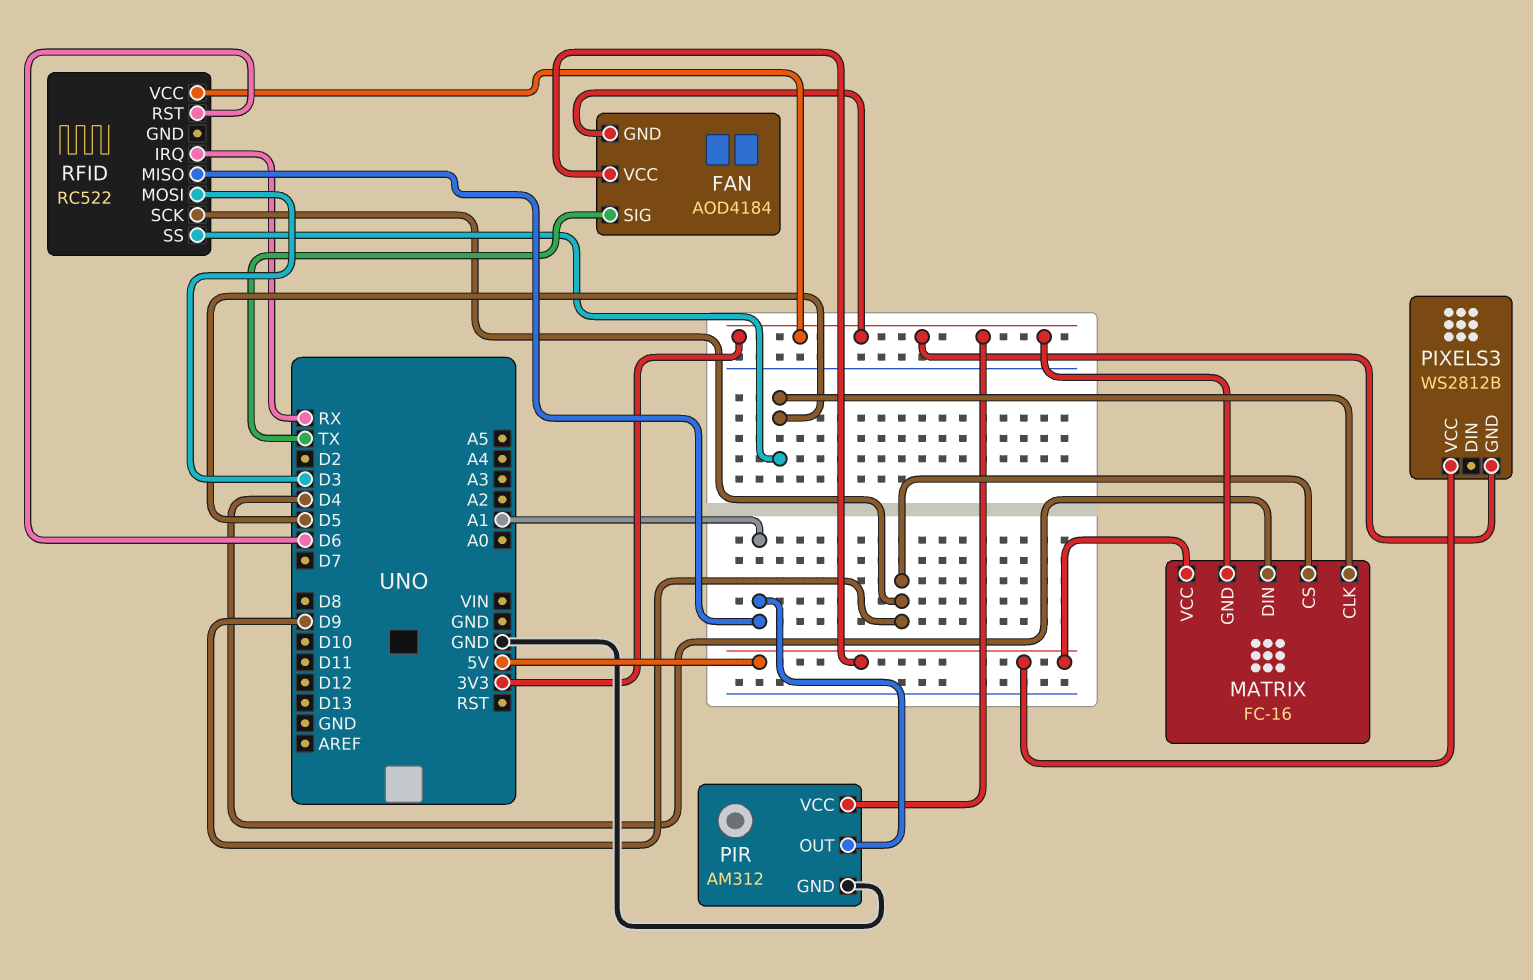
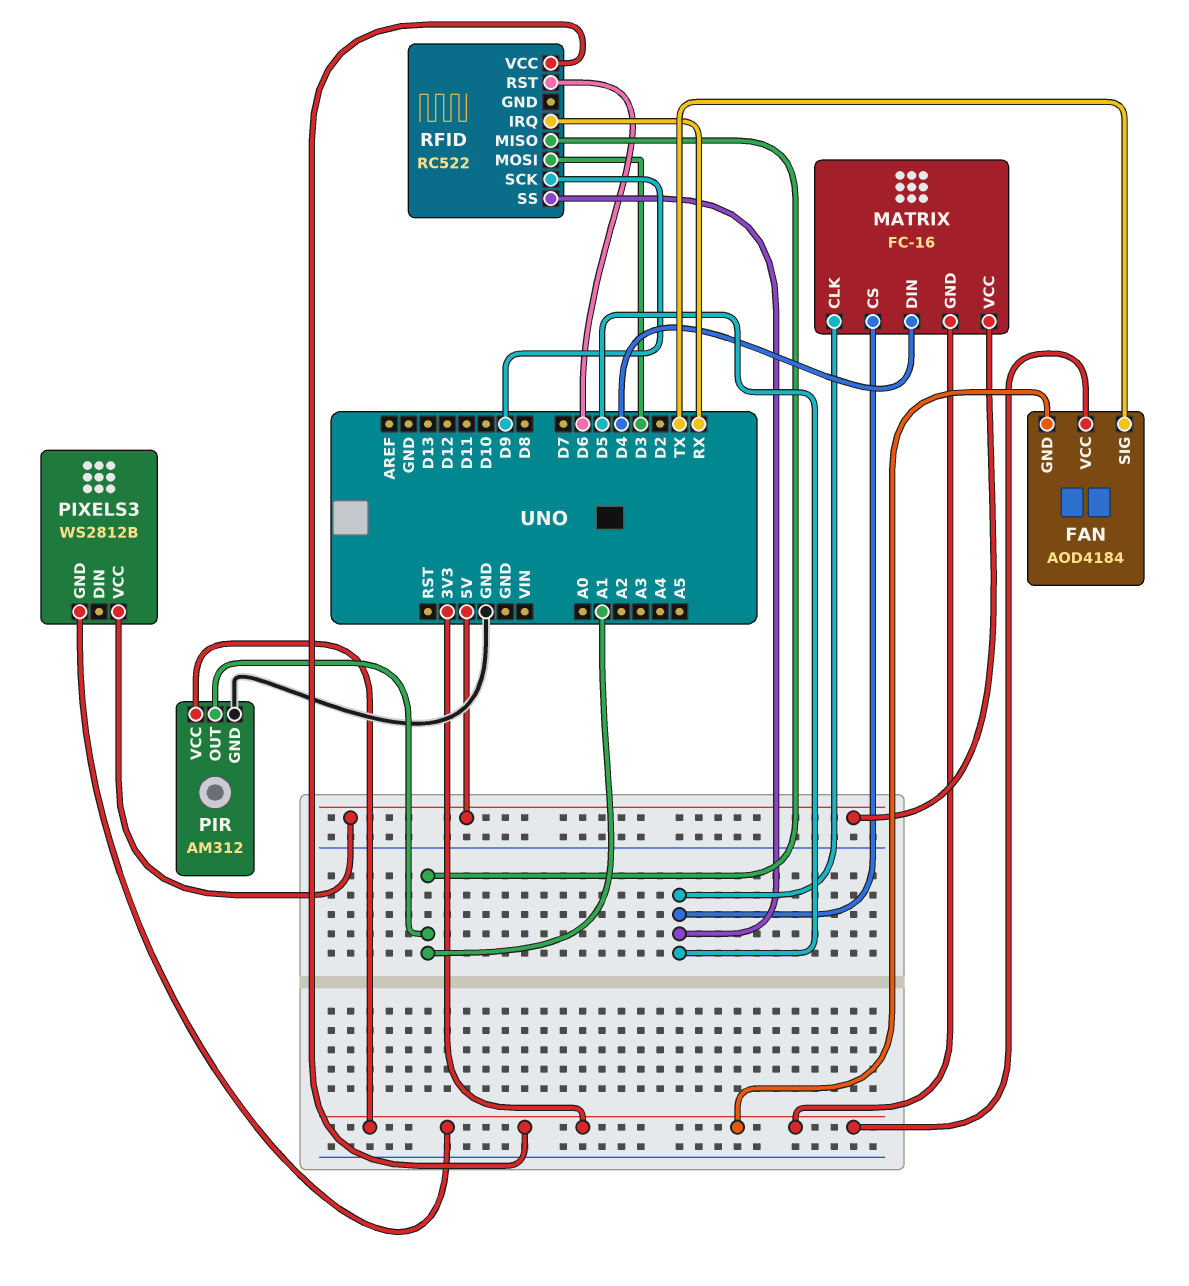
FAN pin VCC: 5V -> 3V3
MATRIX pin CS: D9 -> D5

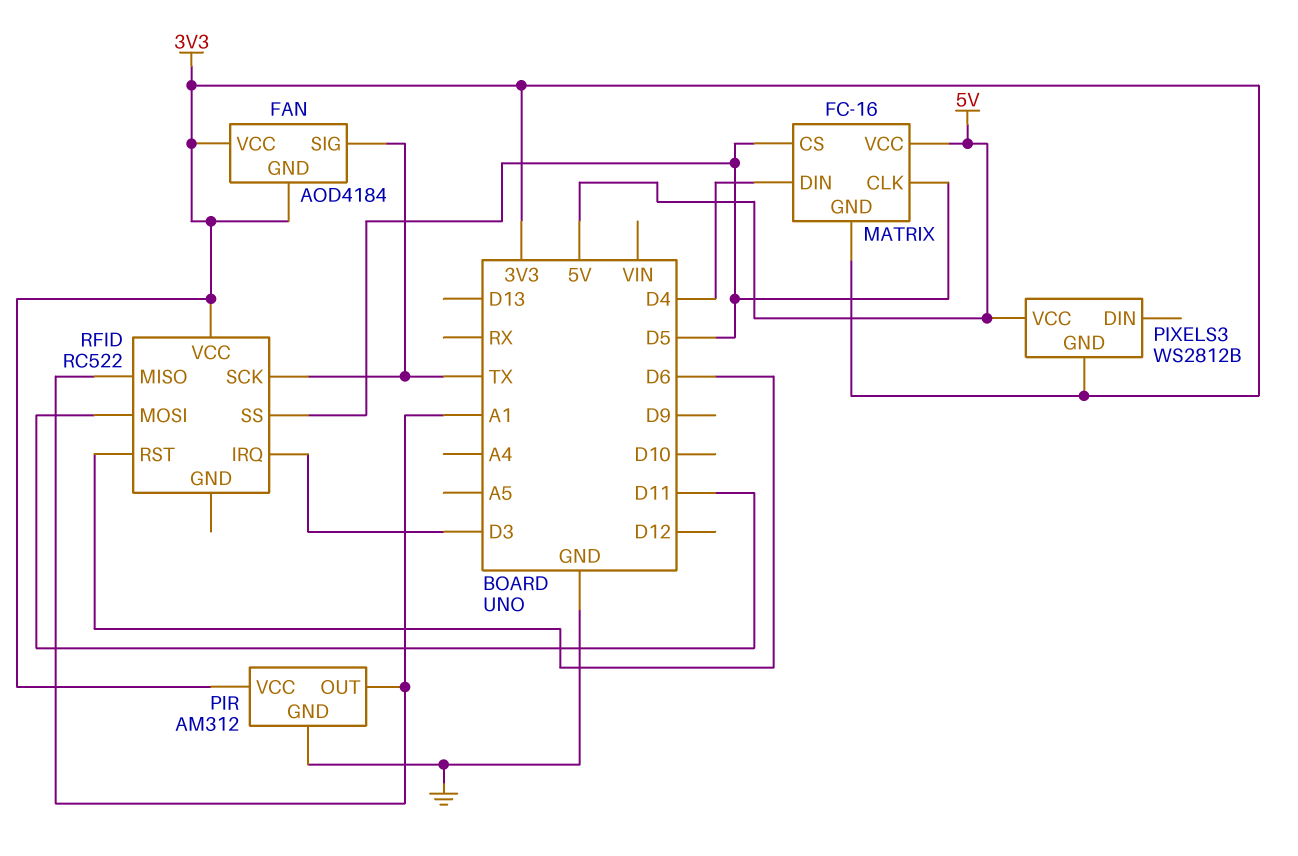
RFID pin IRQ: RX -> D3
RFID pin MOSI: D3 -> D11
RFID pin SCK: D9 -> TX

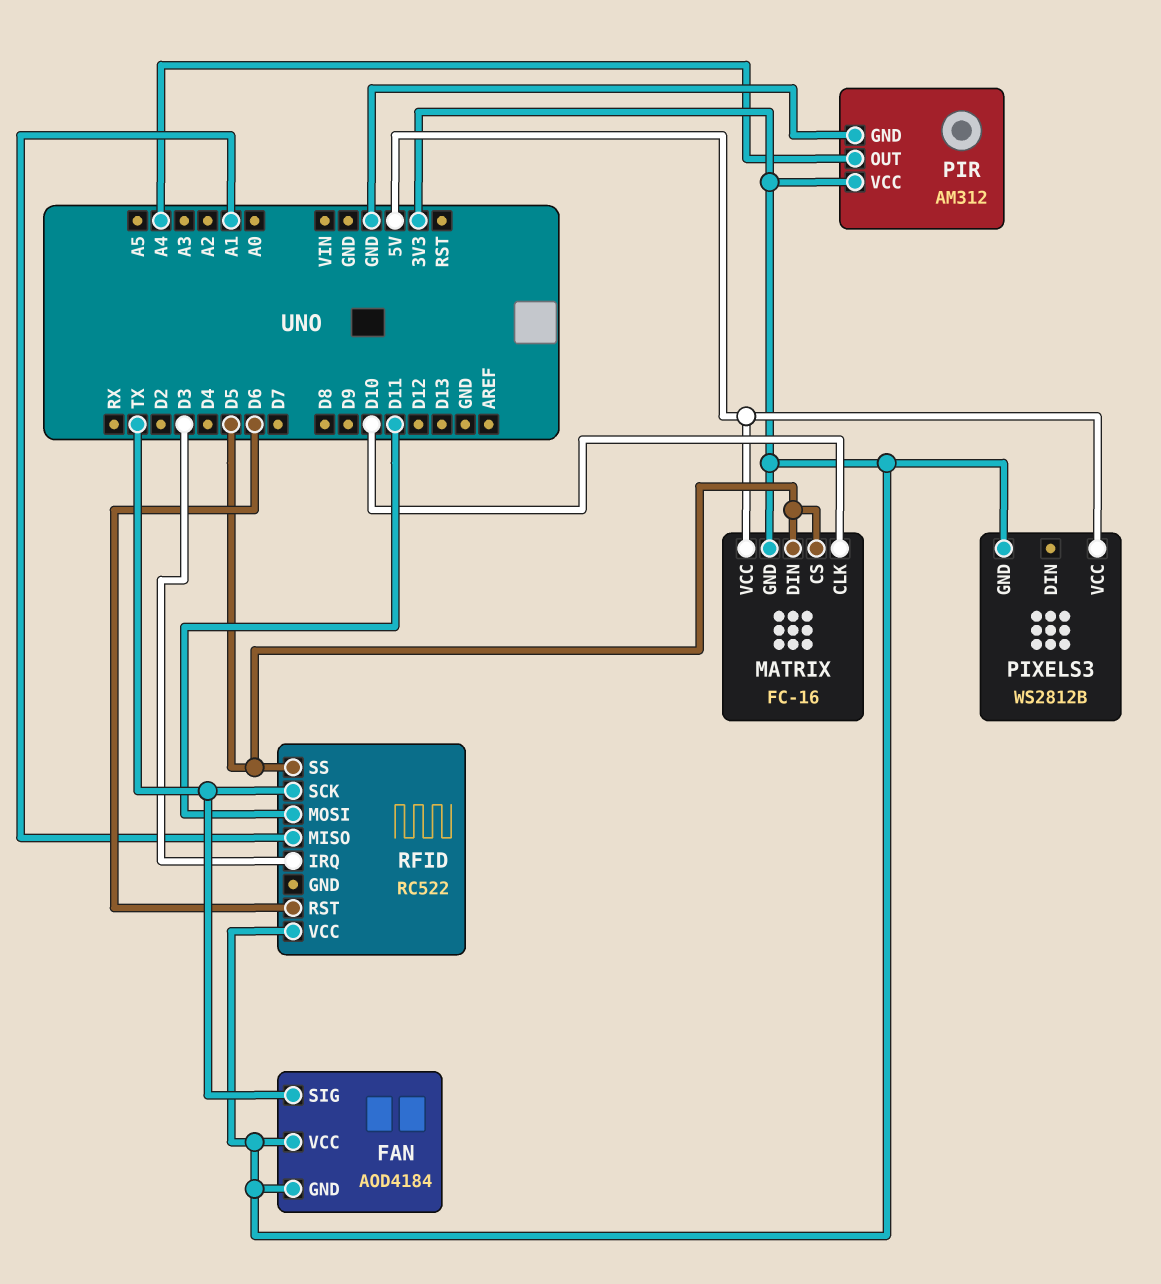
MATRIX pin CLK: D5 -> D10
MATRIX pin DIN: D4 -> D5
PIR pin OUT: A1 -> A4

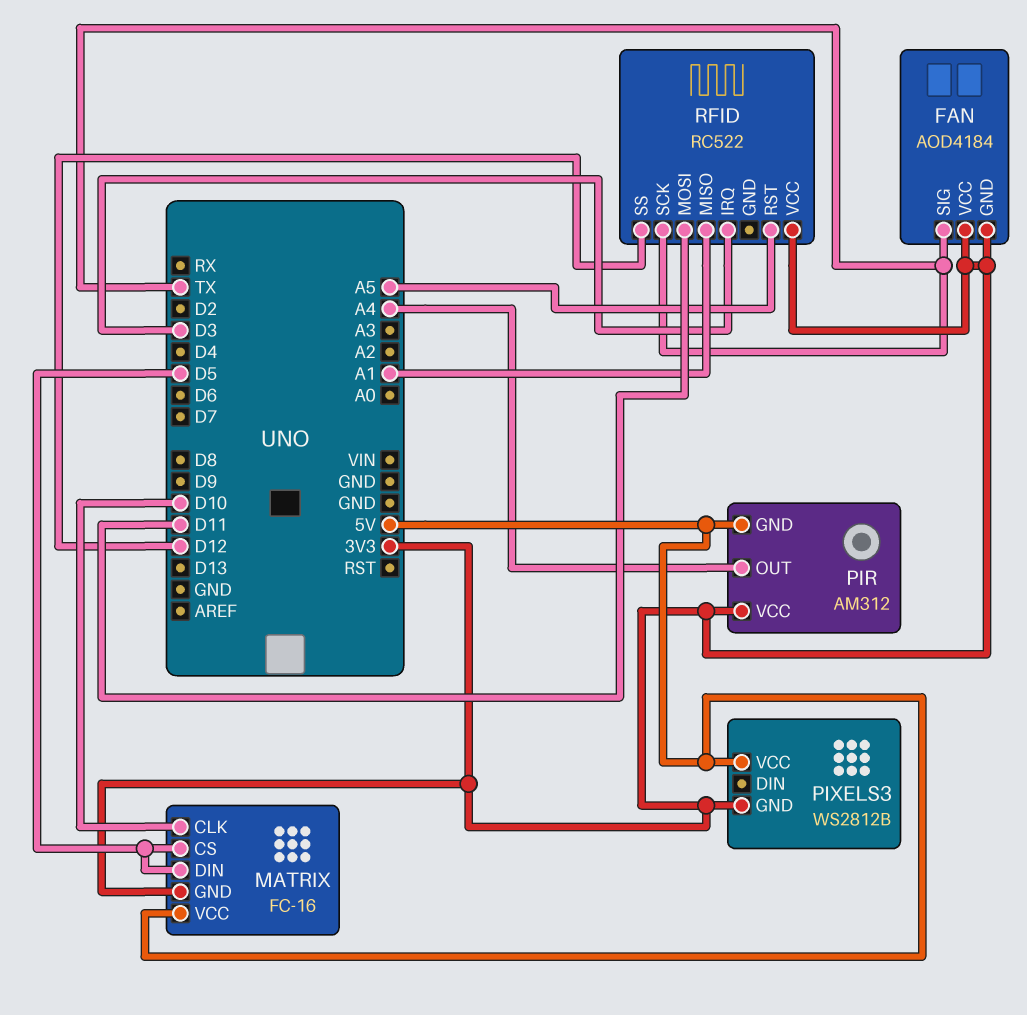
PIR pin GND: GND -> 5V
RFID pin RST: D6 -> A5
RFID pin SS: D5 -> D12

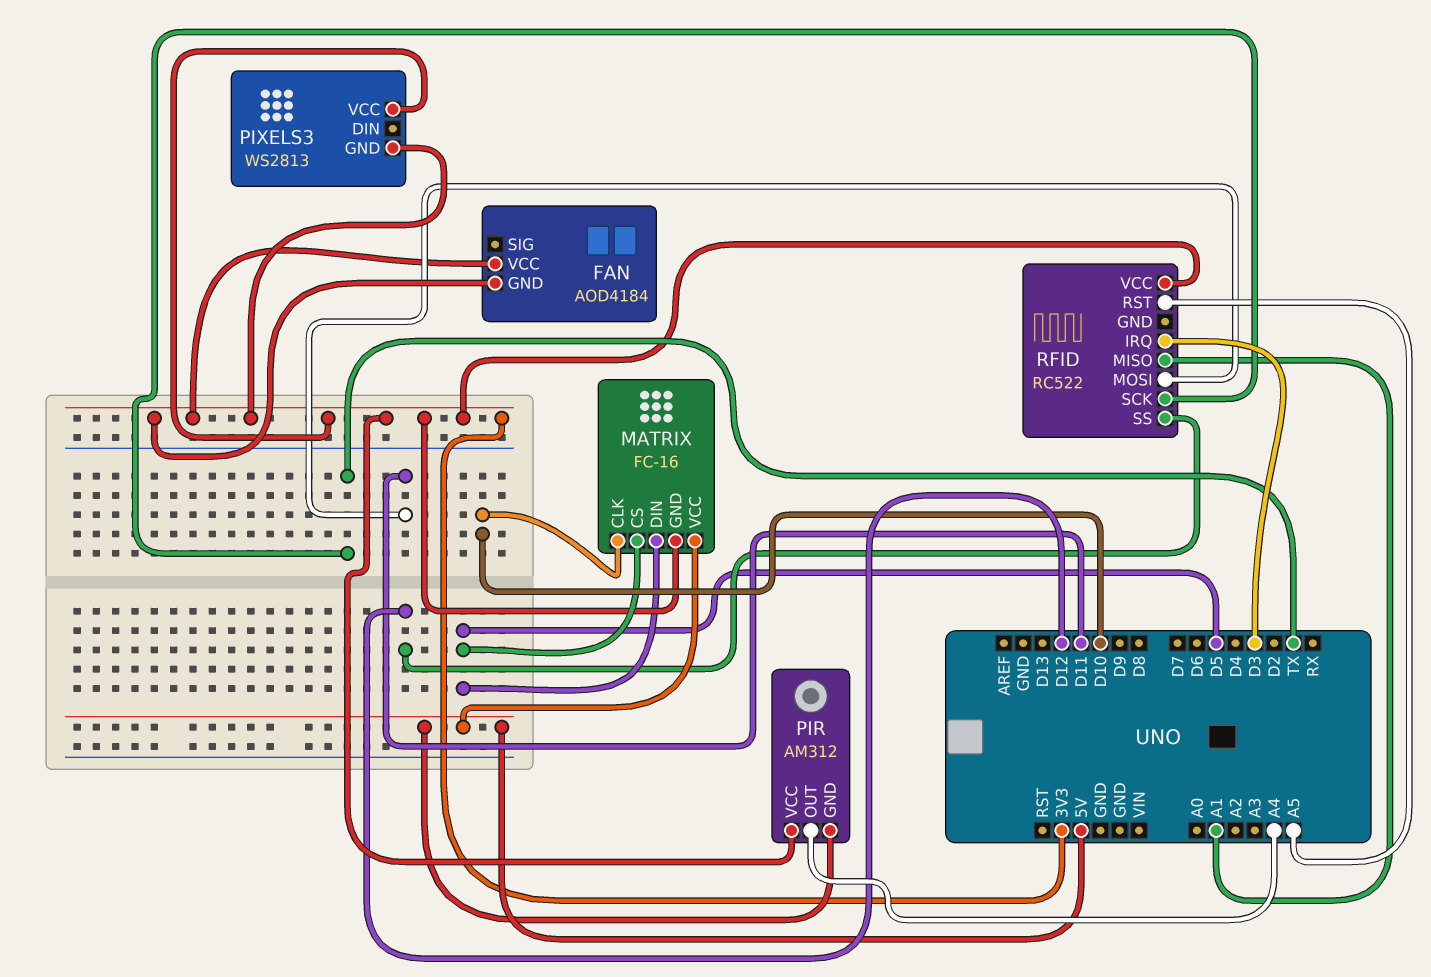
FAN pin SIG: TX -> none
PIXELS3: WS2812B -> WS2813
PIXELS3 pin VCC: 5V -> 3V3

